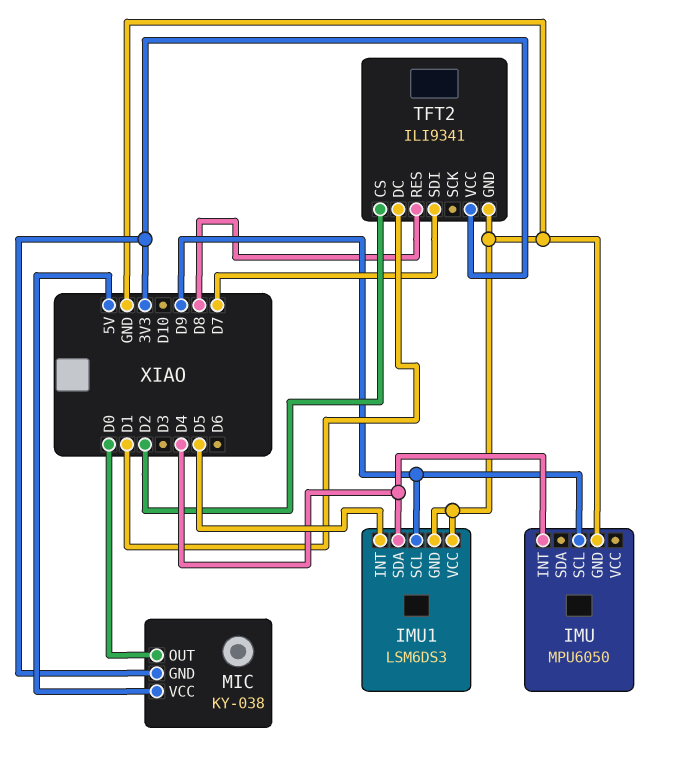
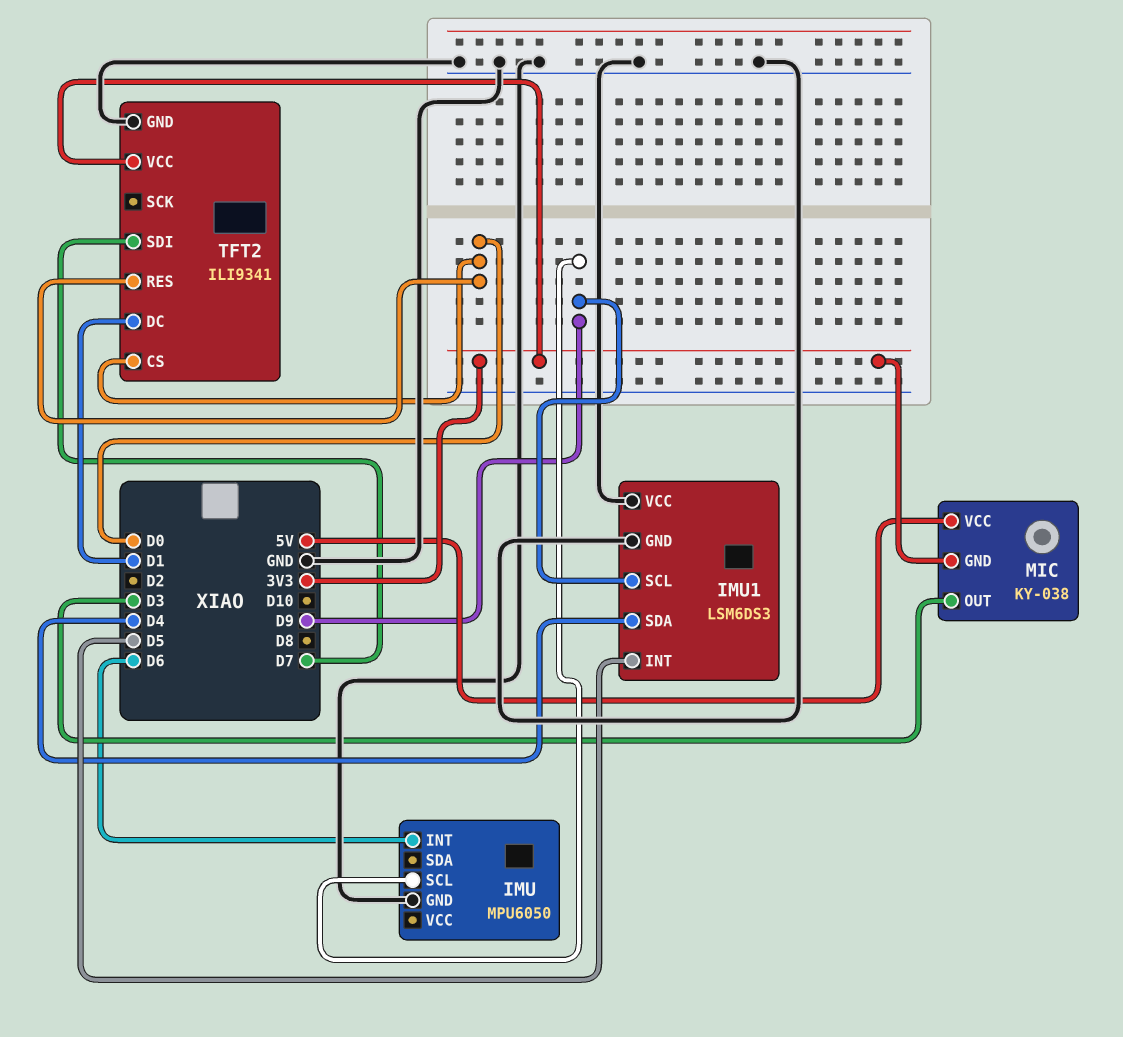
IMU pin INT: D4 -> D6
MIC pin OUT: D0 -> D3
TFT2 pin CS: D2 -> D0
TFT2 pin RES: D8 -> D0

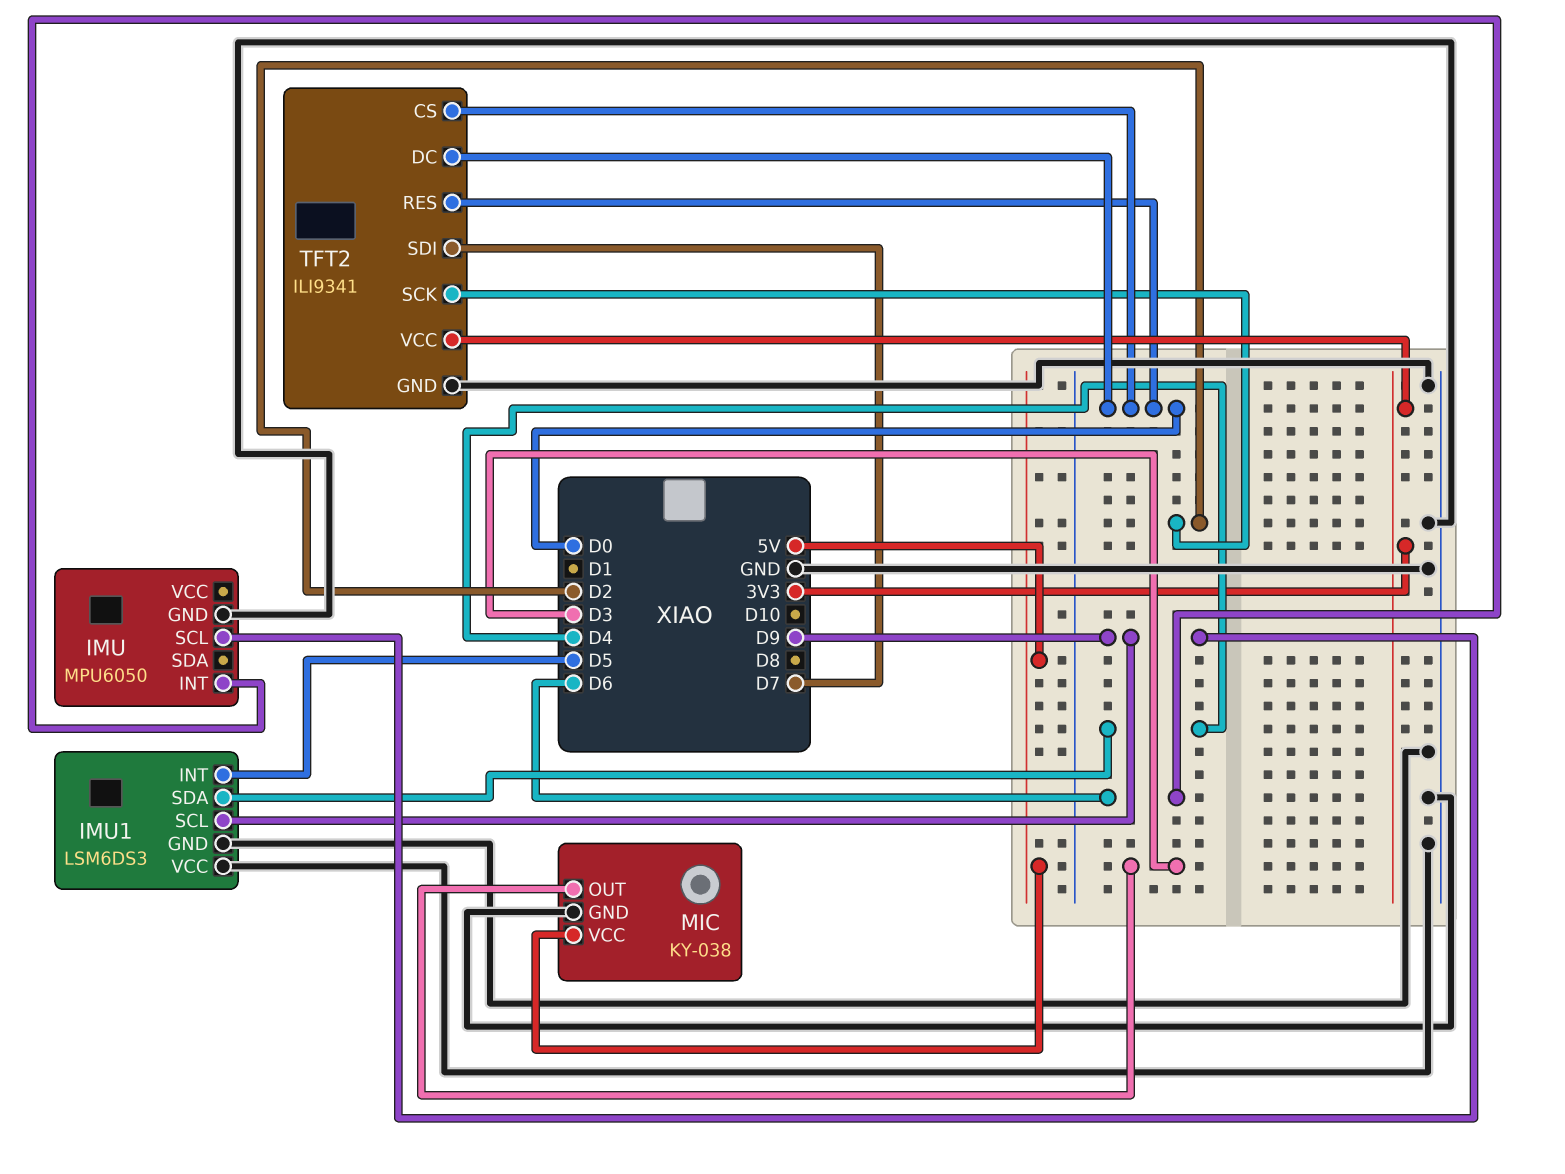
MIC pin GND: 3V3 -> GND
TFT2 pin DC: D1 -> D0
TFT2 pin SCK: none -> D2

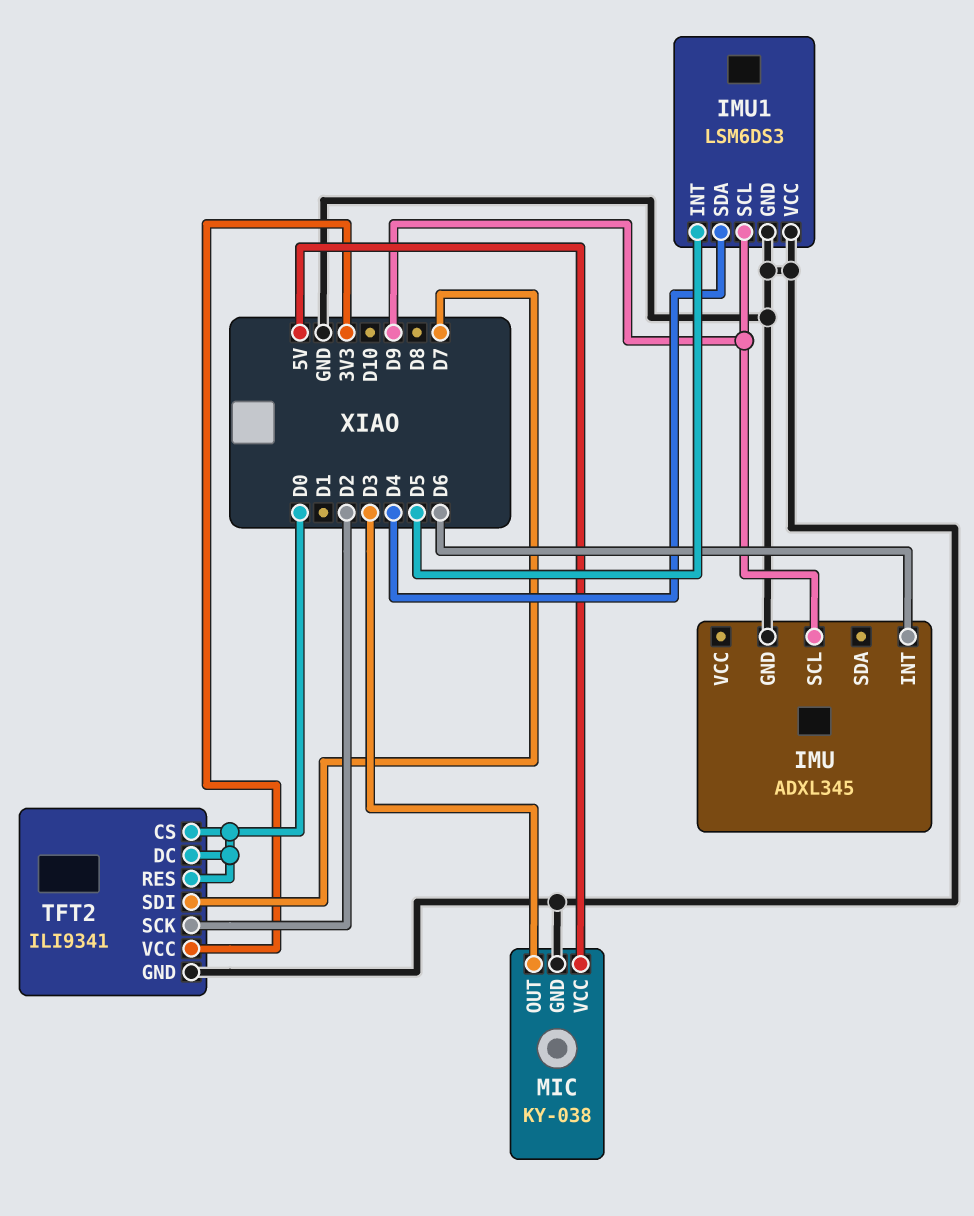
IMU: MPU6050 -> ADXL345

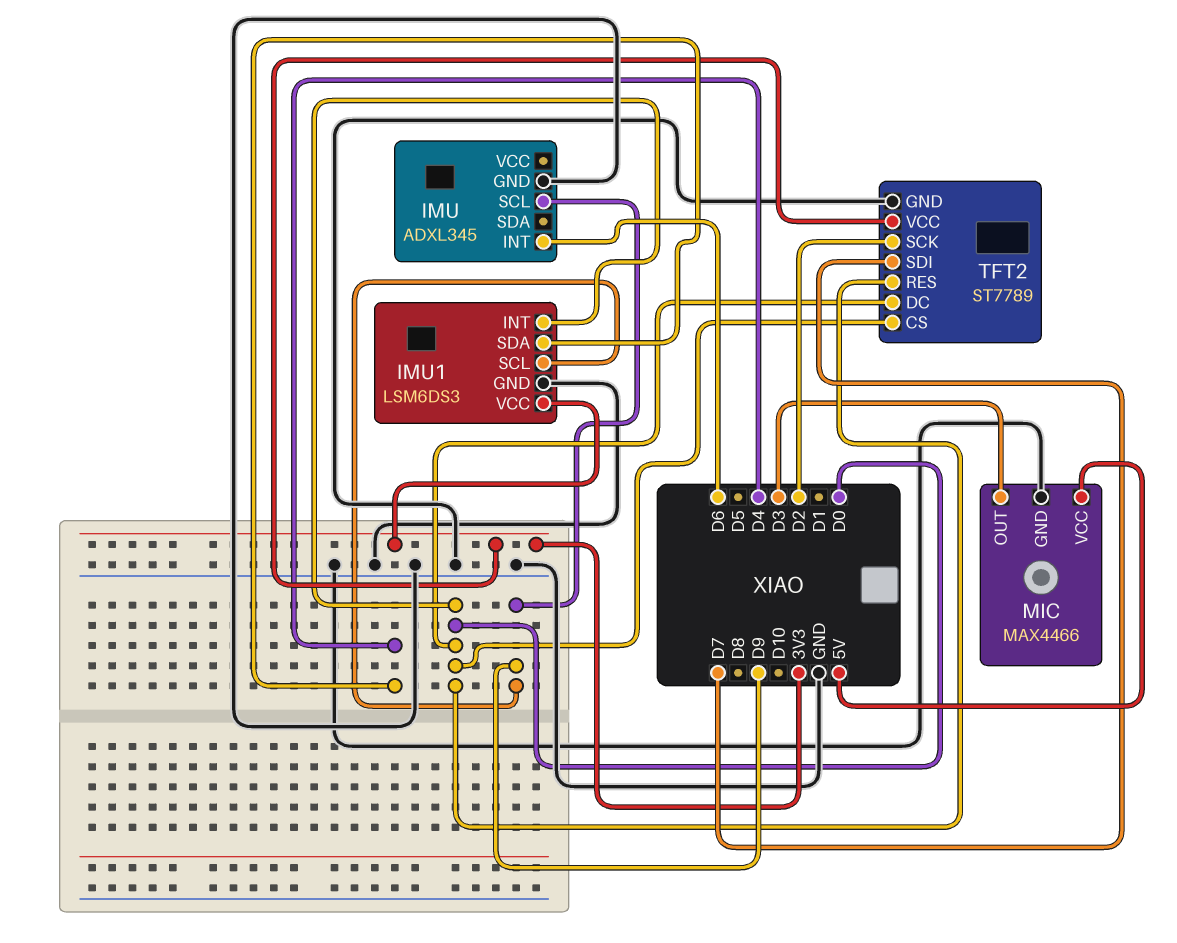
IMU1 pin INT: D5 -> D0
IMU1 pin VCC: GND -> 3V3
MIC: KY-038 -> MAX4466
TFT2: ILI9341 -> ST7789

